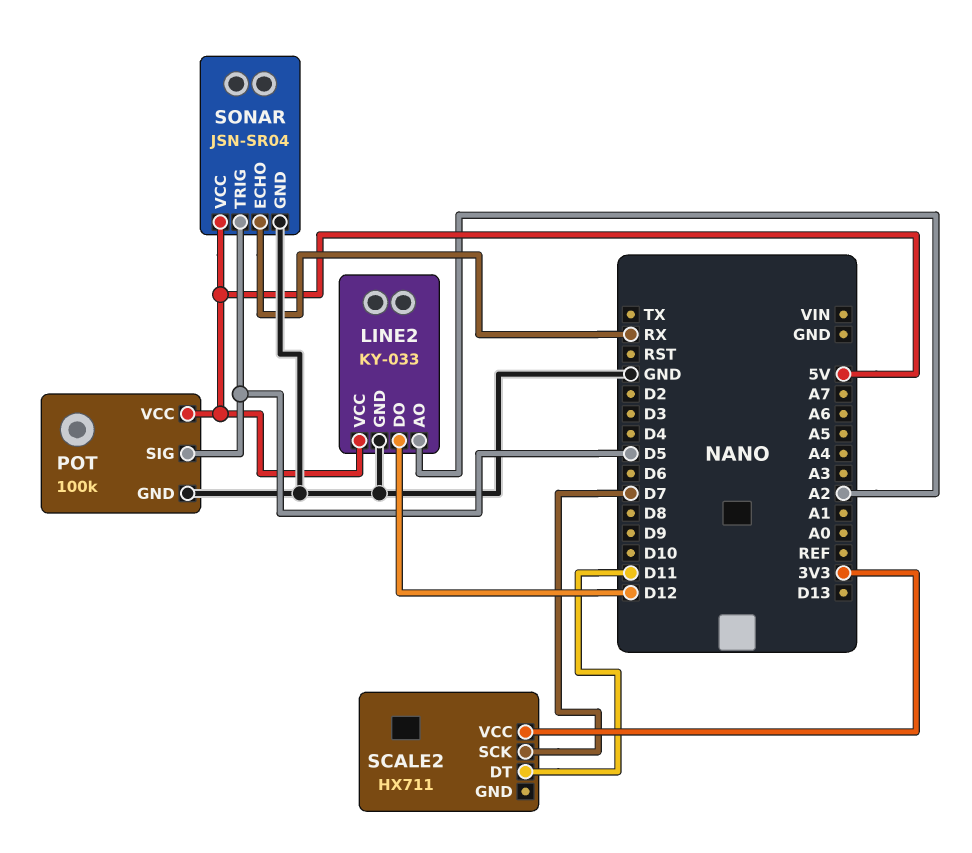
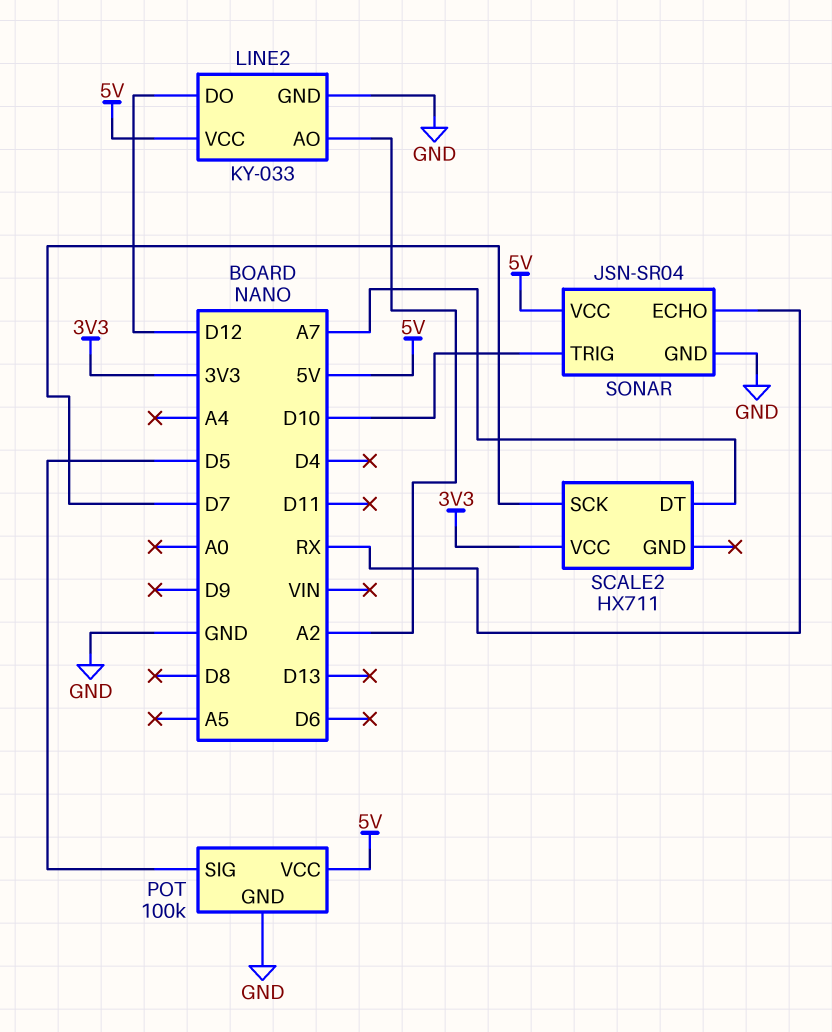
SCALE2 pin DT: D11 -> A7
SONAR pin TRIG: D5 -> D10

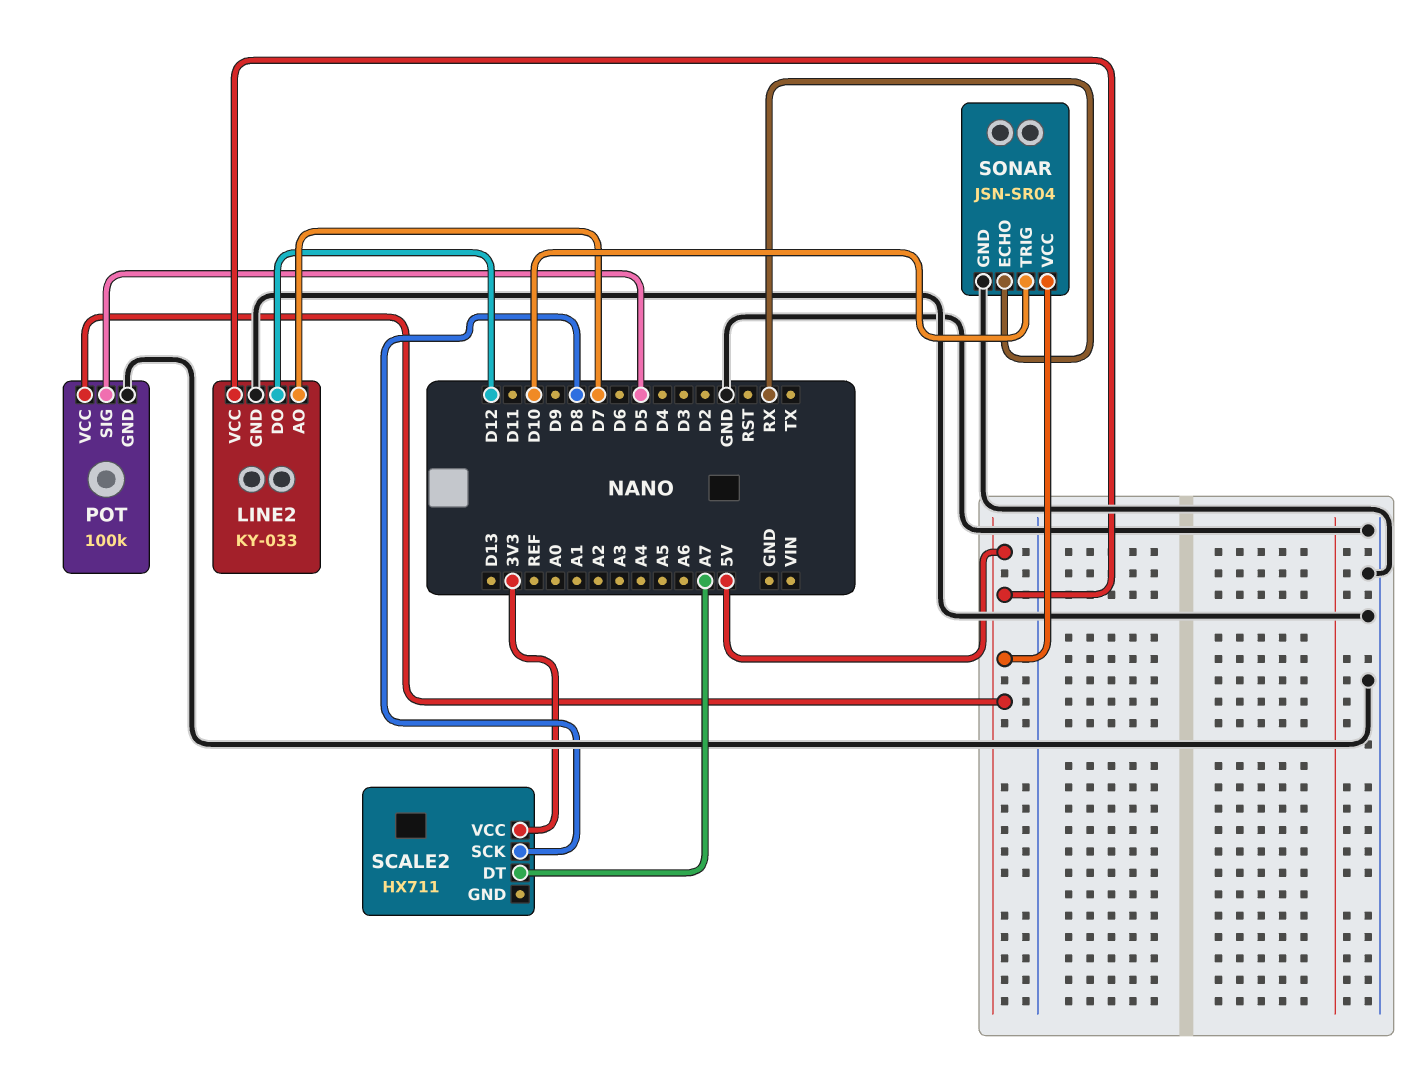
LINE2 pin AO: A2 -> D7
SCALE2 pin SCK: D7 -> D8

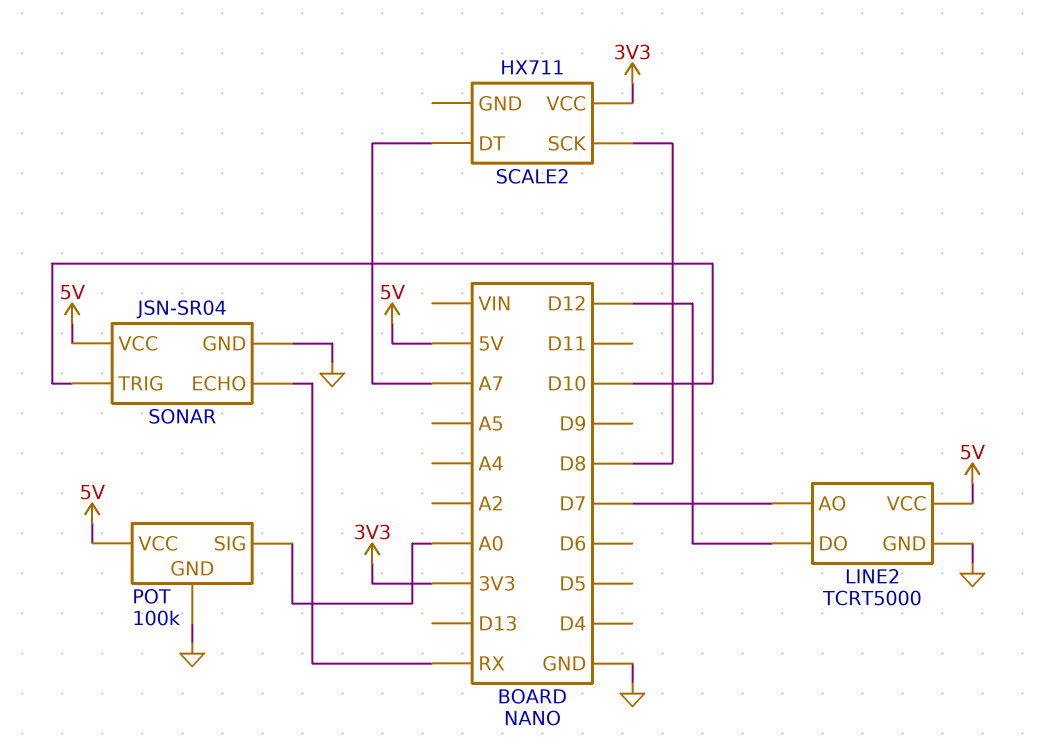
LINE2: KY-033 -> TCRT5000
POT pin SIG: D5 -> A0

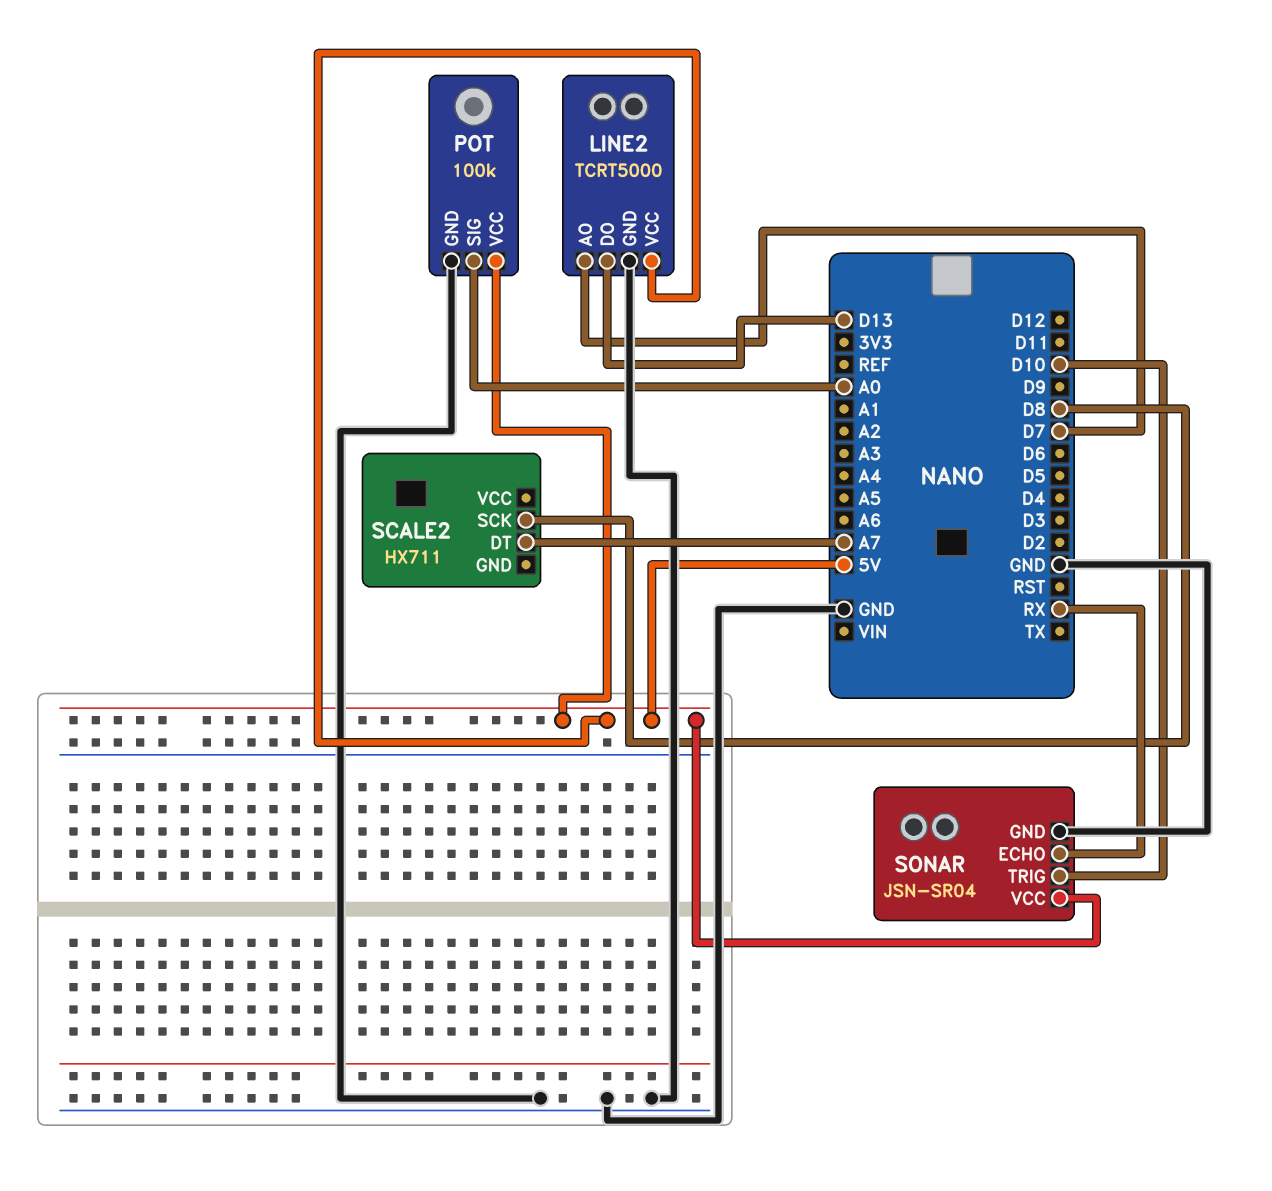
LINE2 pin DO: D12 -> D13
SCALE2 pin VCC: 3V3 -> none

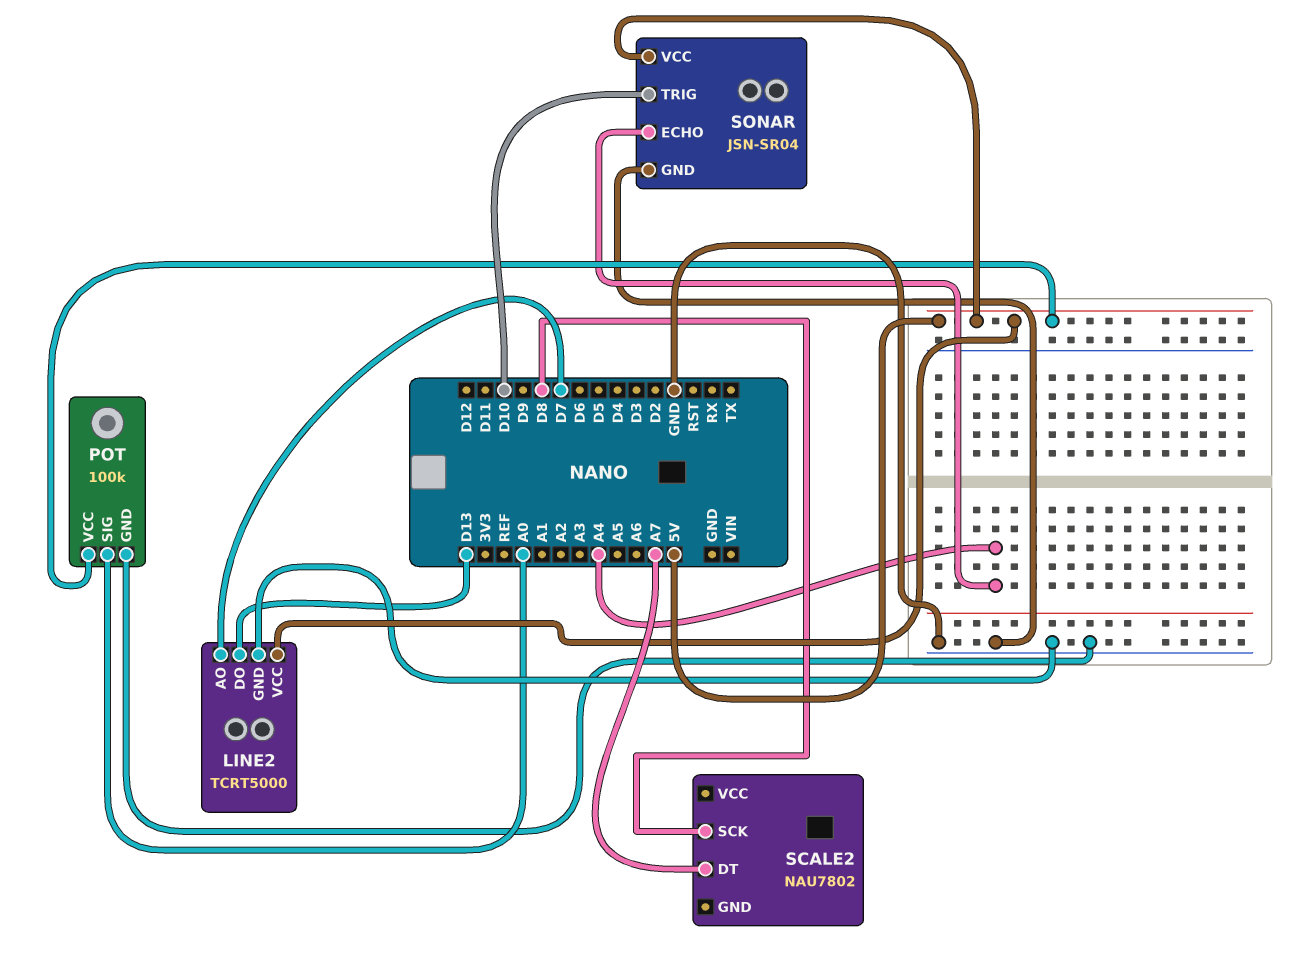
SCALE2: HX711 -> NAU7802
SONAR pin ECHO: RX -> A4

